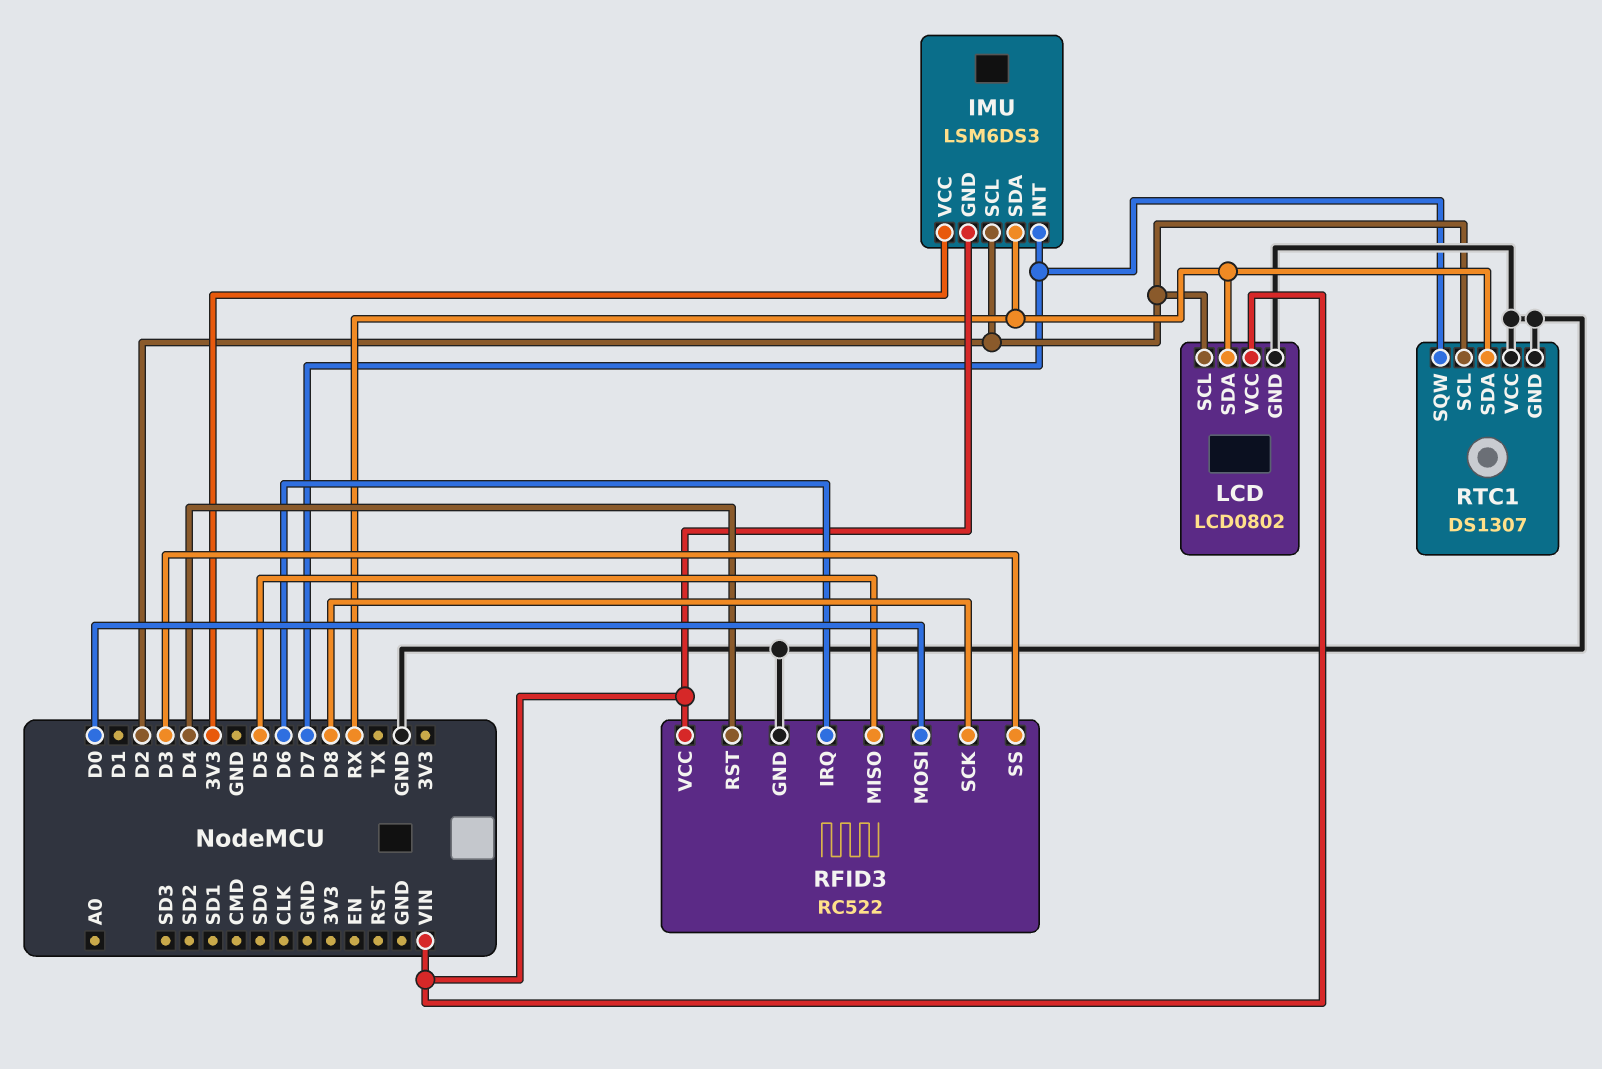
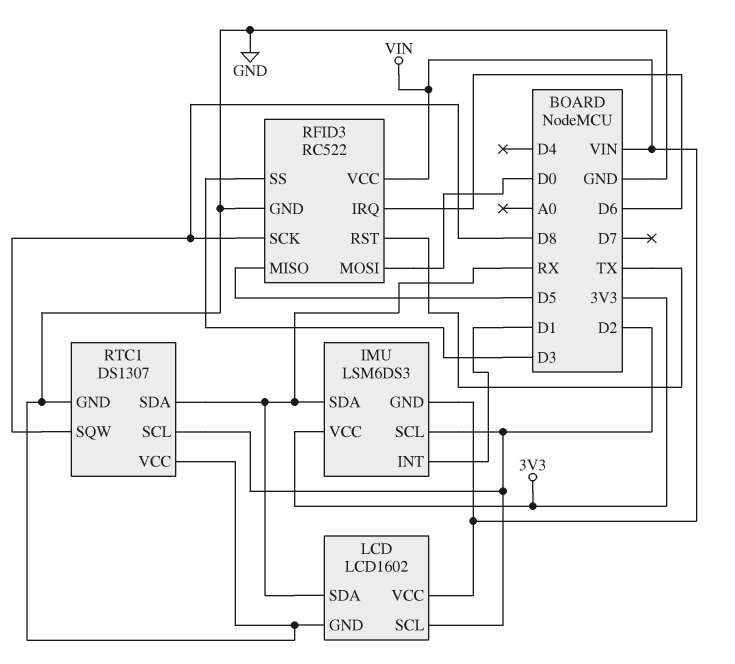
IMU pin INT: D7 -> D1
LCD: LCD0802 -> LCD1602
RFID3 pin RST: D4 -> TX
RTC1 pin SQW: D7 -> D8

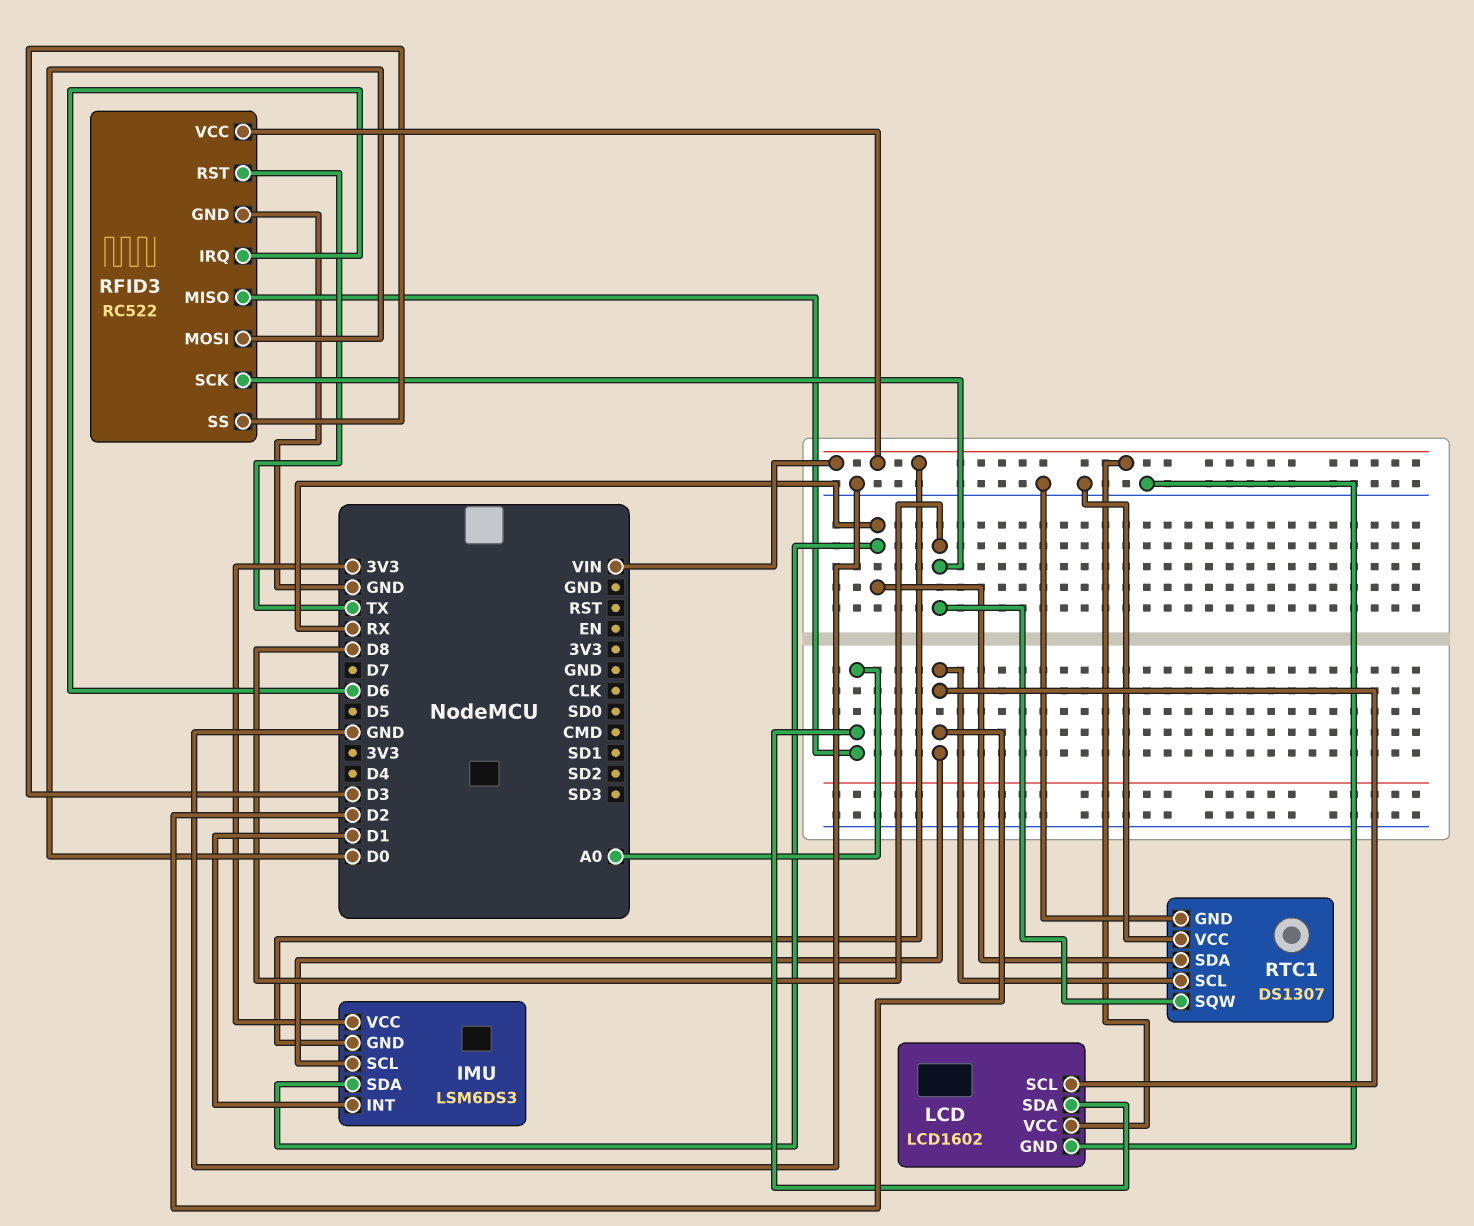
LCD pin SDA: RX -> A0
RFID3 pin MISO: D5 -> A0

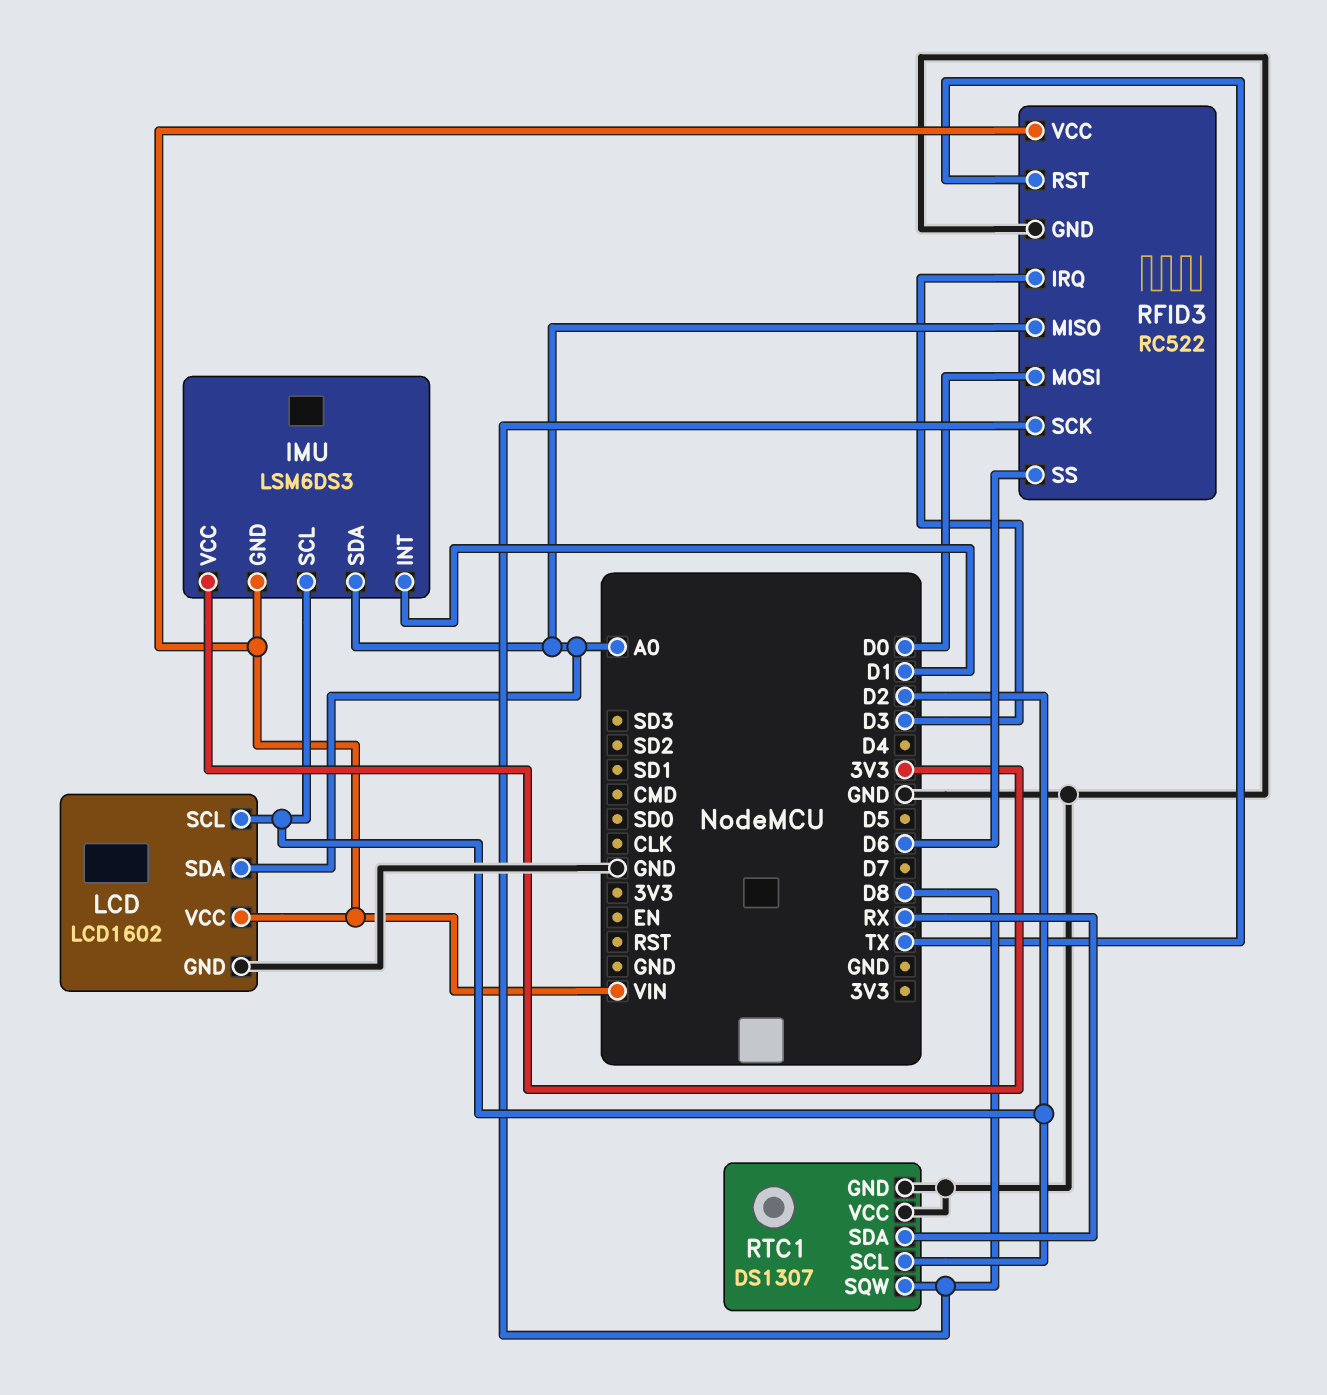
IMU pin SDA: RX -> A0
RFID3 pin IRQ: D6 -> D3
RFID3 pin SS: D3 -> D6

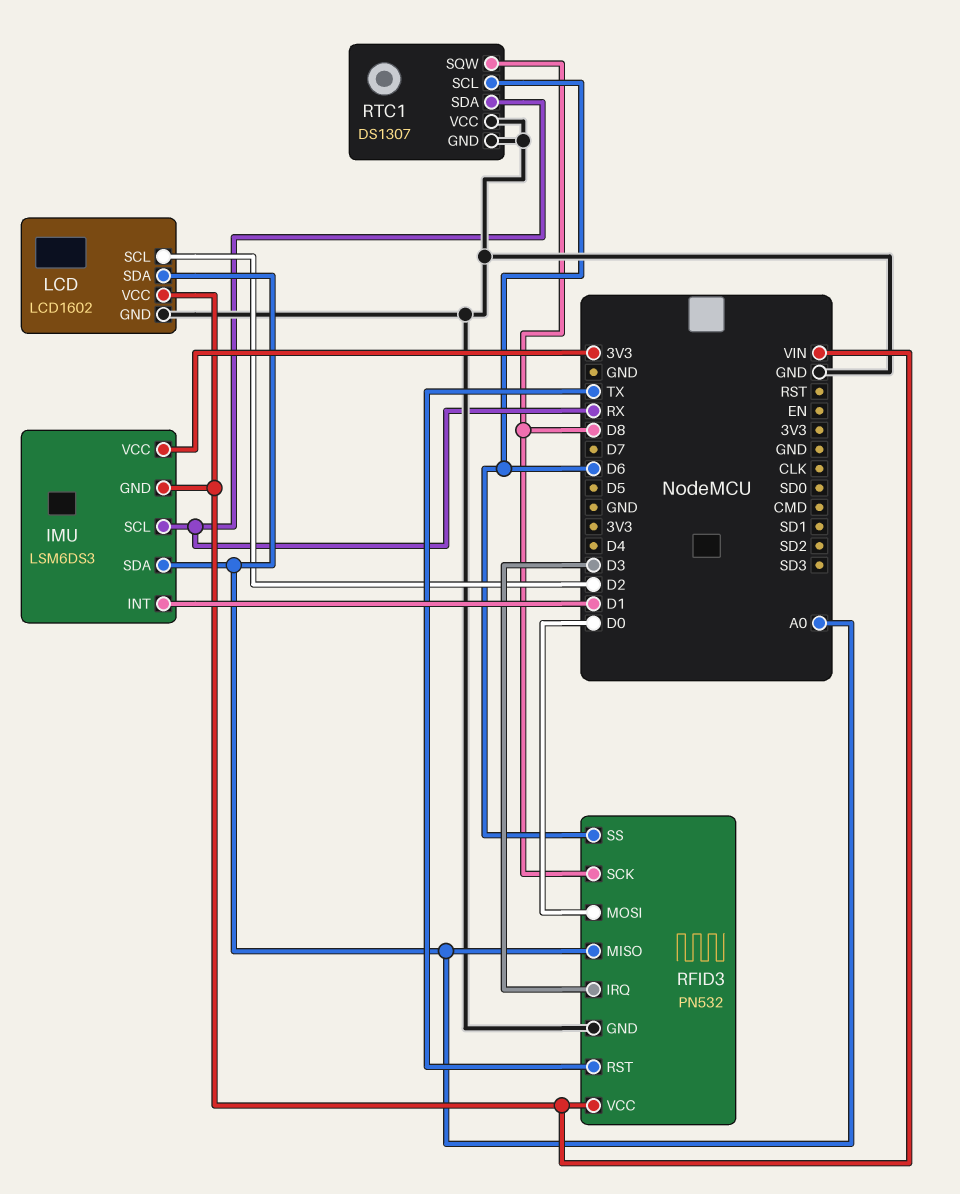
IMU pin SCL: D2 -> RX
RFID3: RC522 -> PN532
RTC1 pin SCL: D2 -> D6

